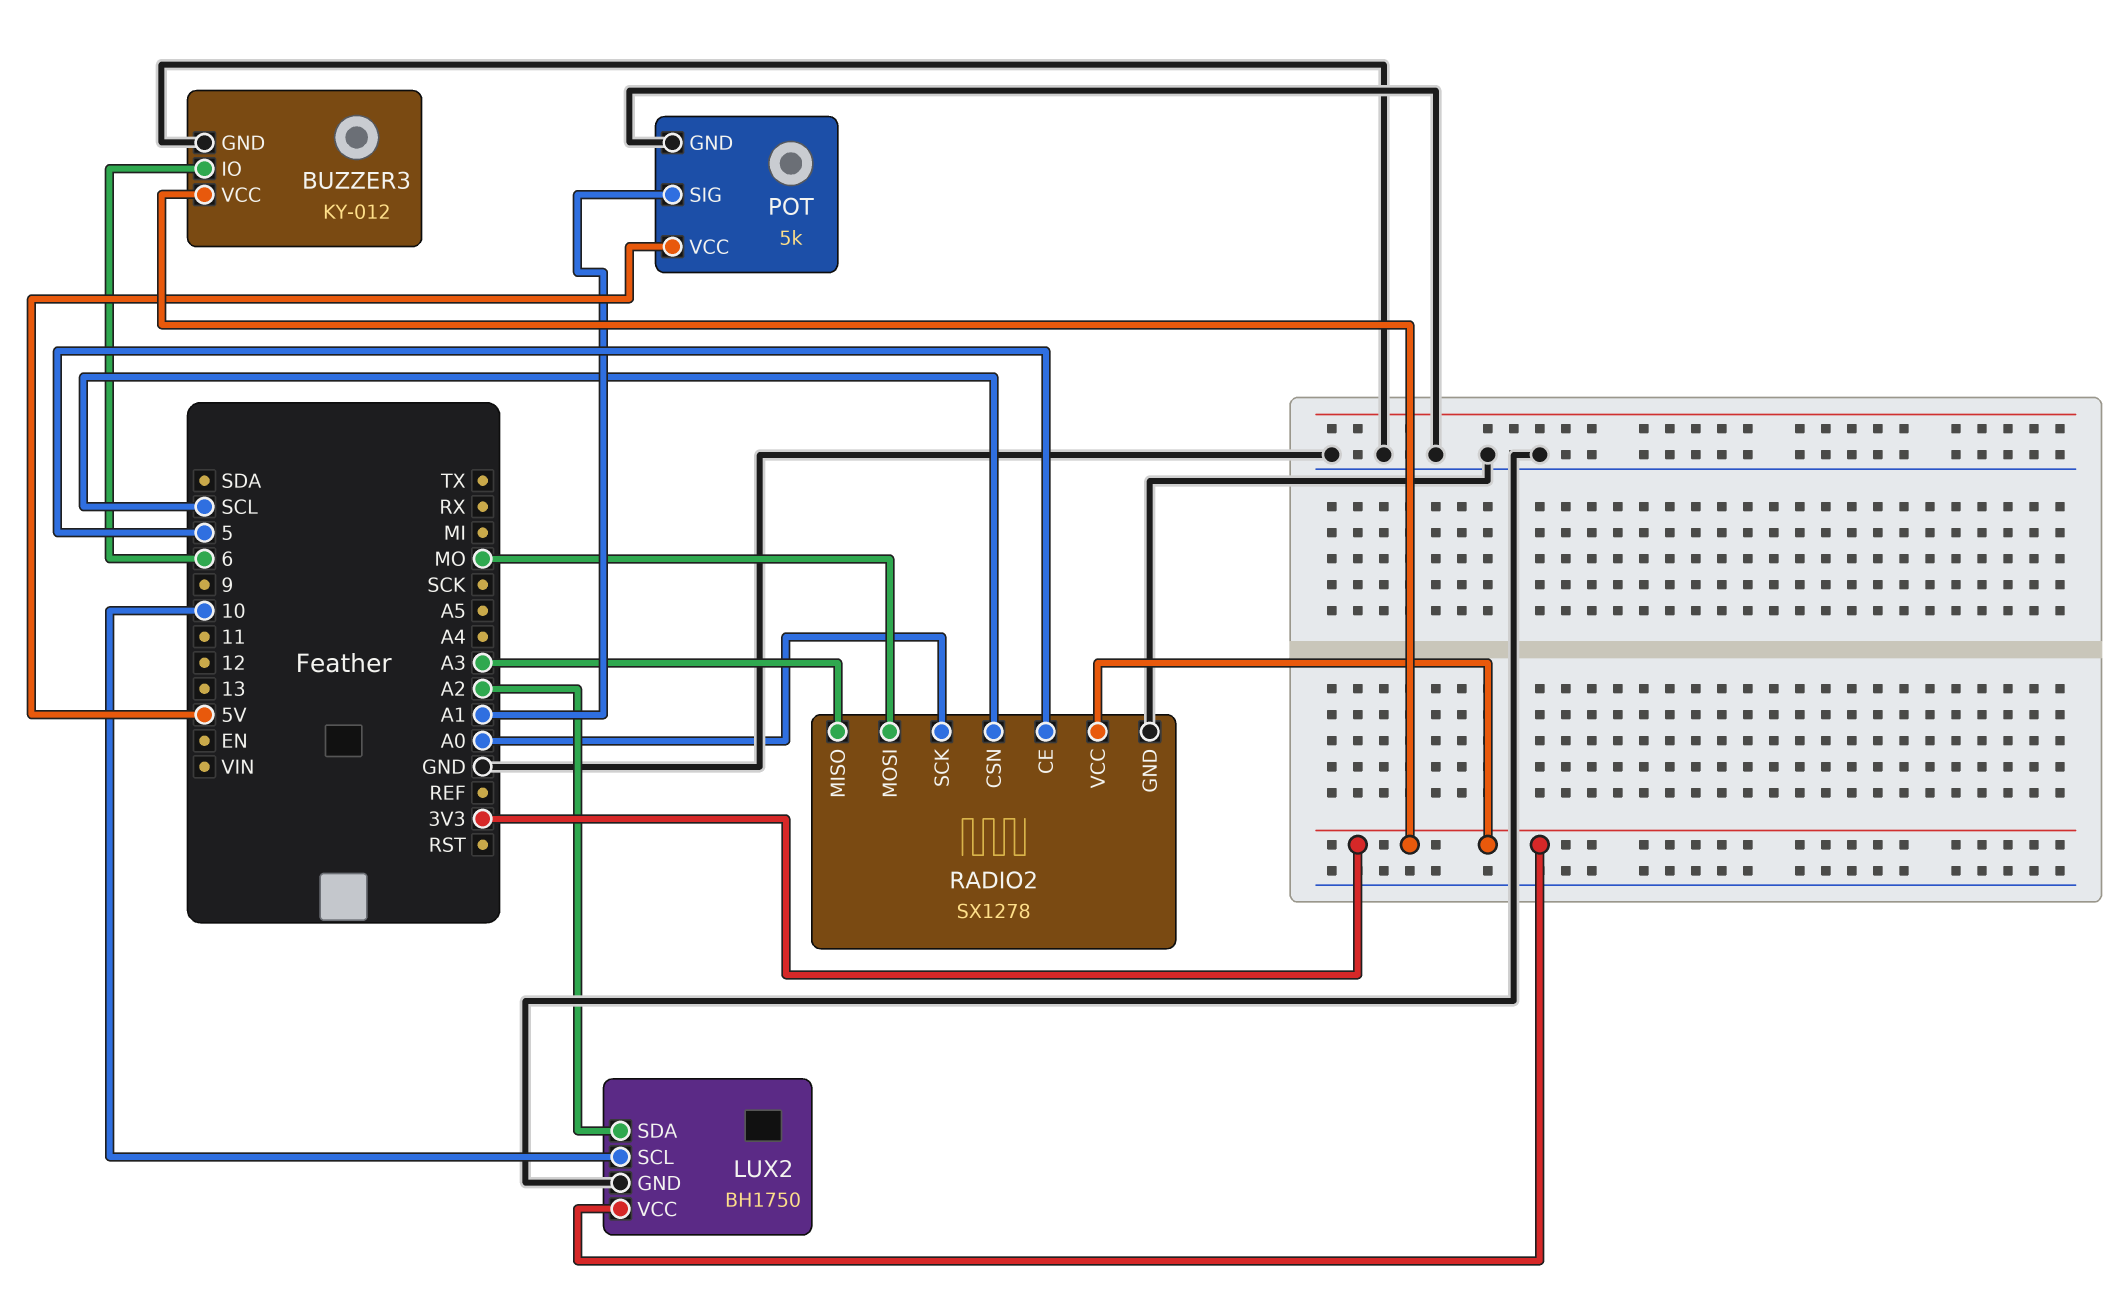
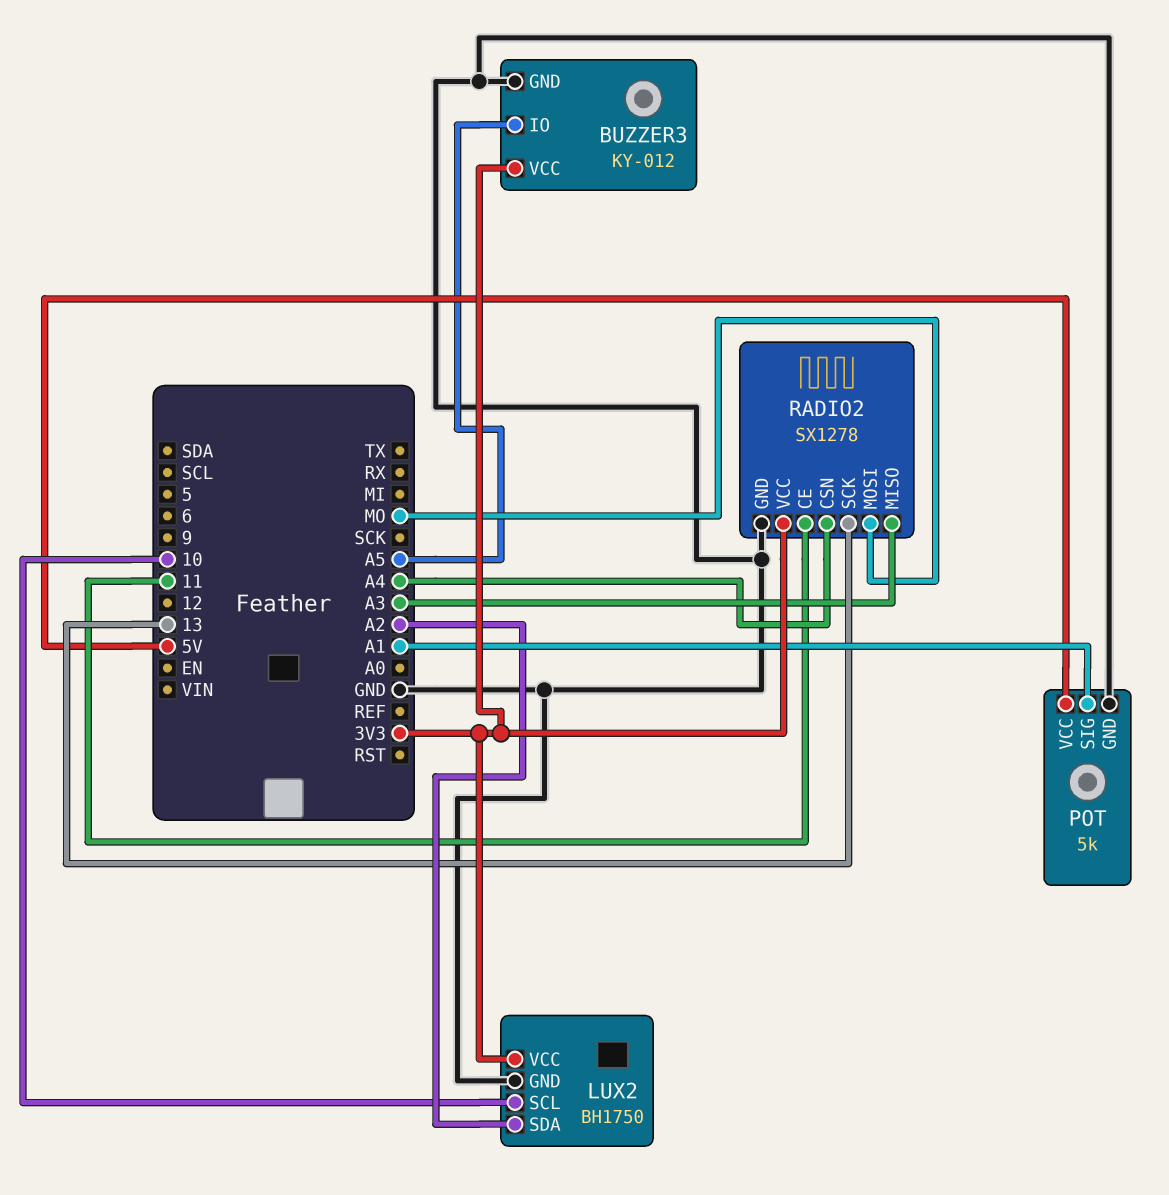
BUZZER3 pin IO: 6 -> A5
RADIO2 pin CE: 5 -> 11
RADIO2 pin CSN: SCL -> A4
RADIO2 pin SCK: A0 -> 13

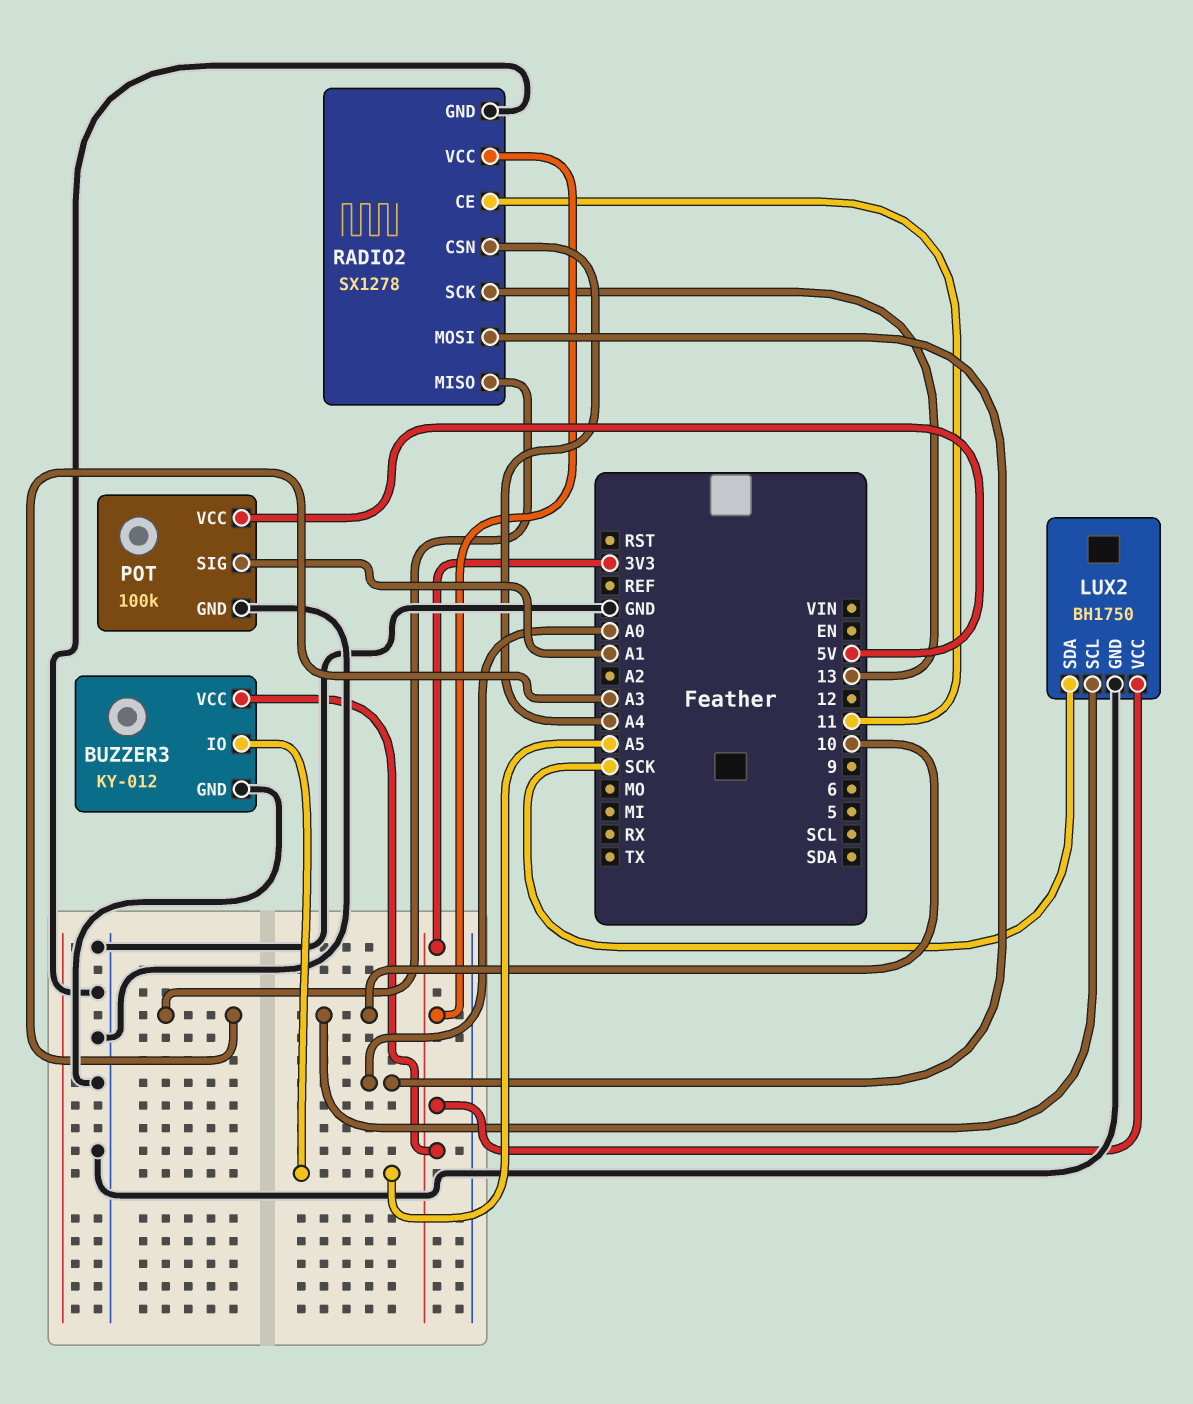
LUX2 pin SDA: A2 -> SCK
POT: 5k -> 100k
RADIO2 pin MOSI: MO -> A0

